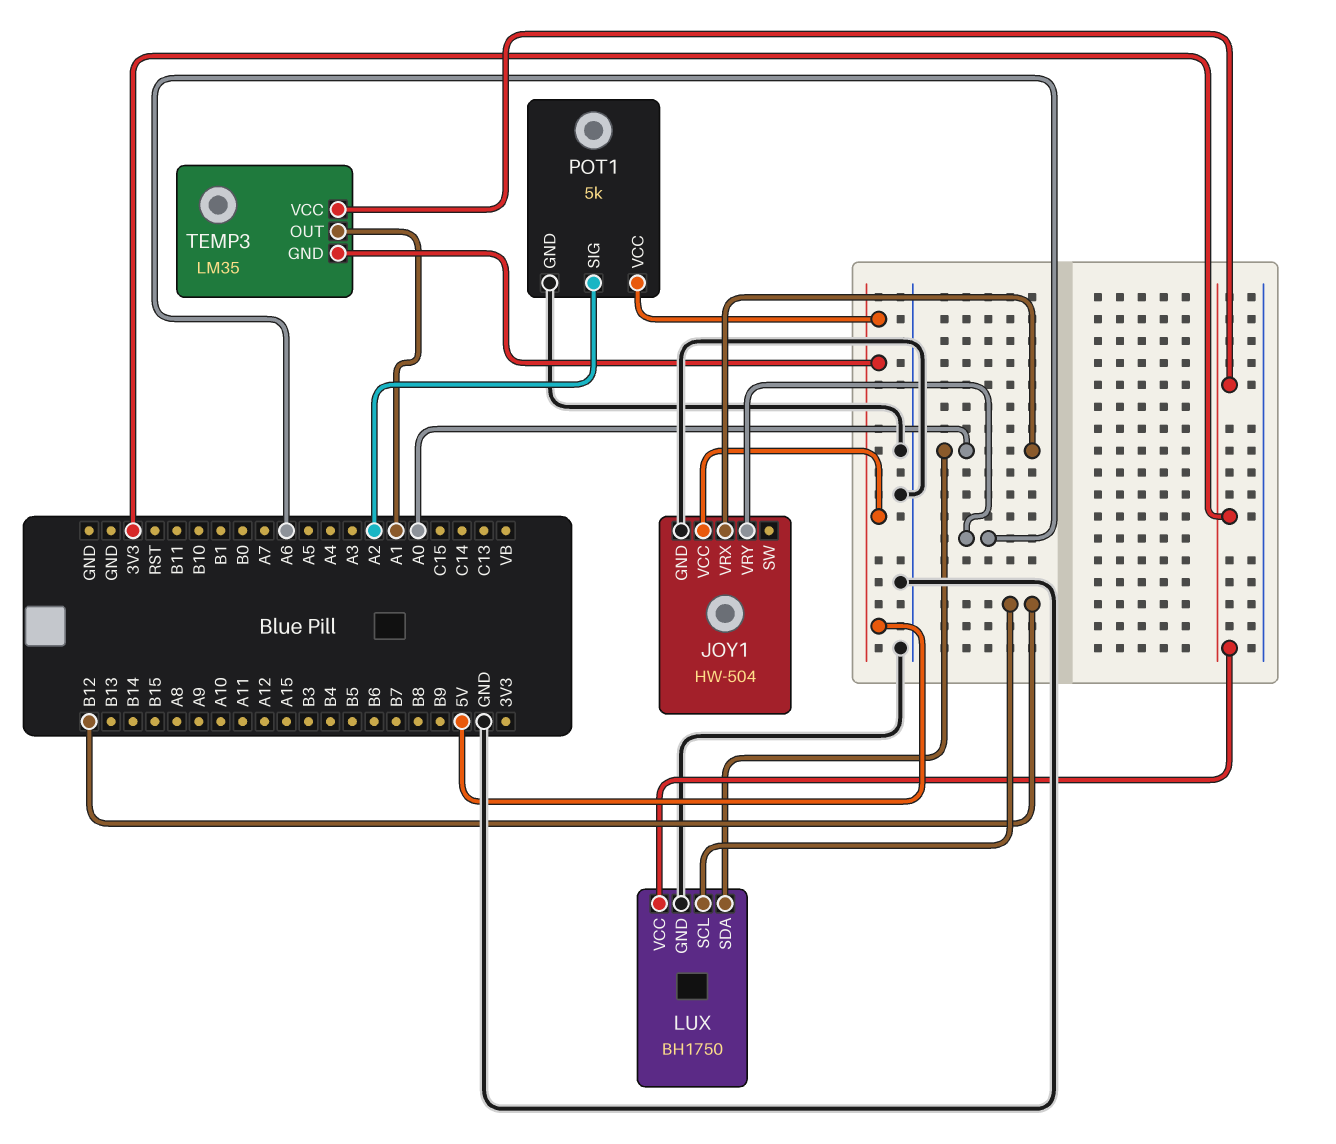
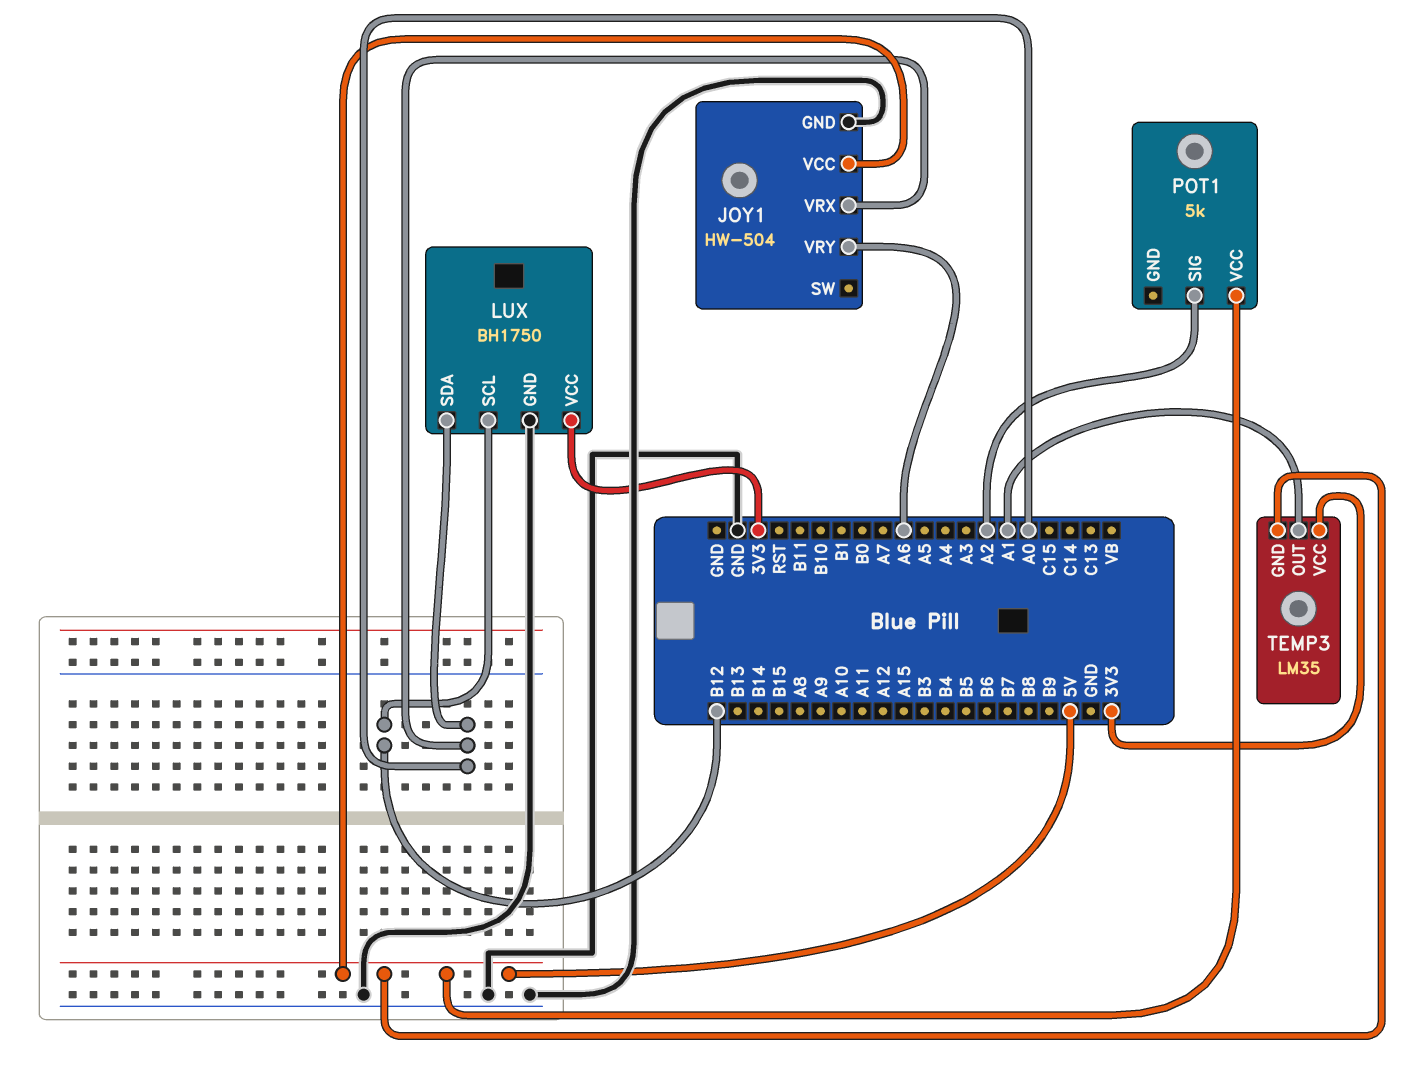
POT1 pin GND: GND -> none

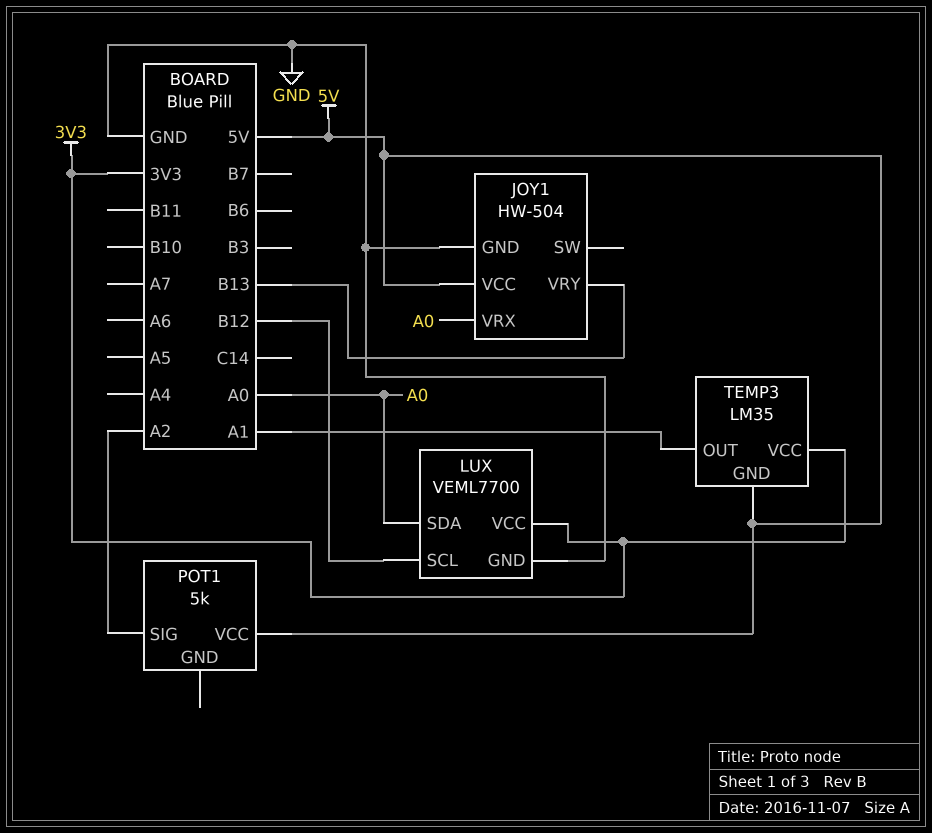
JOY1 pin VRY: A6 -> B13
LUX: BH1750 -> VEML7700

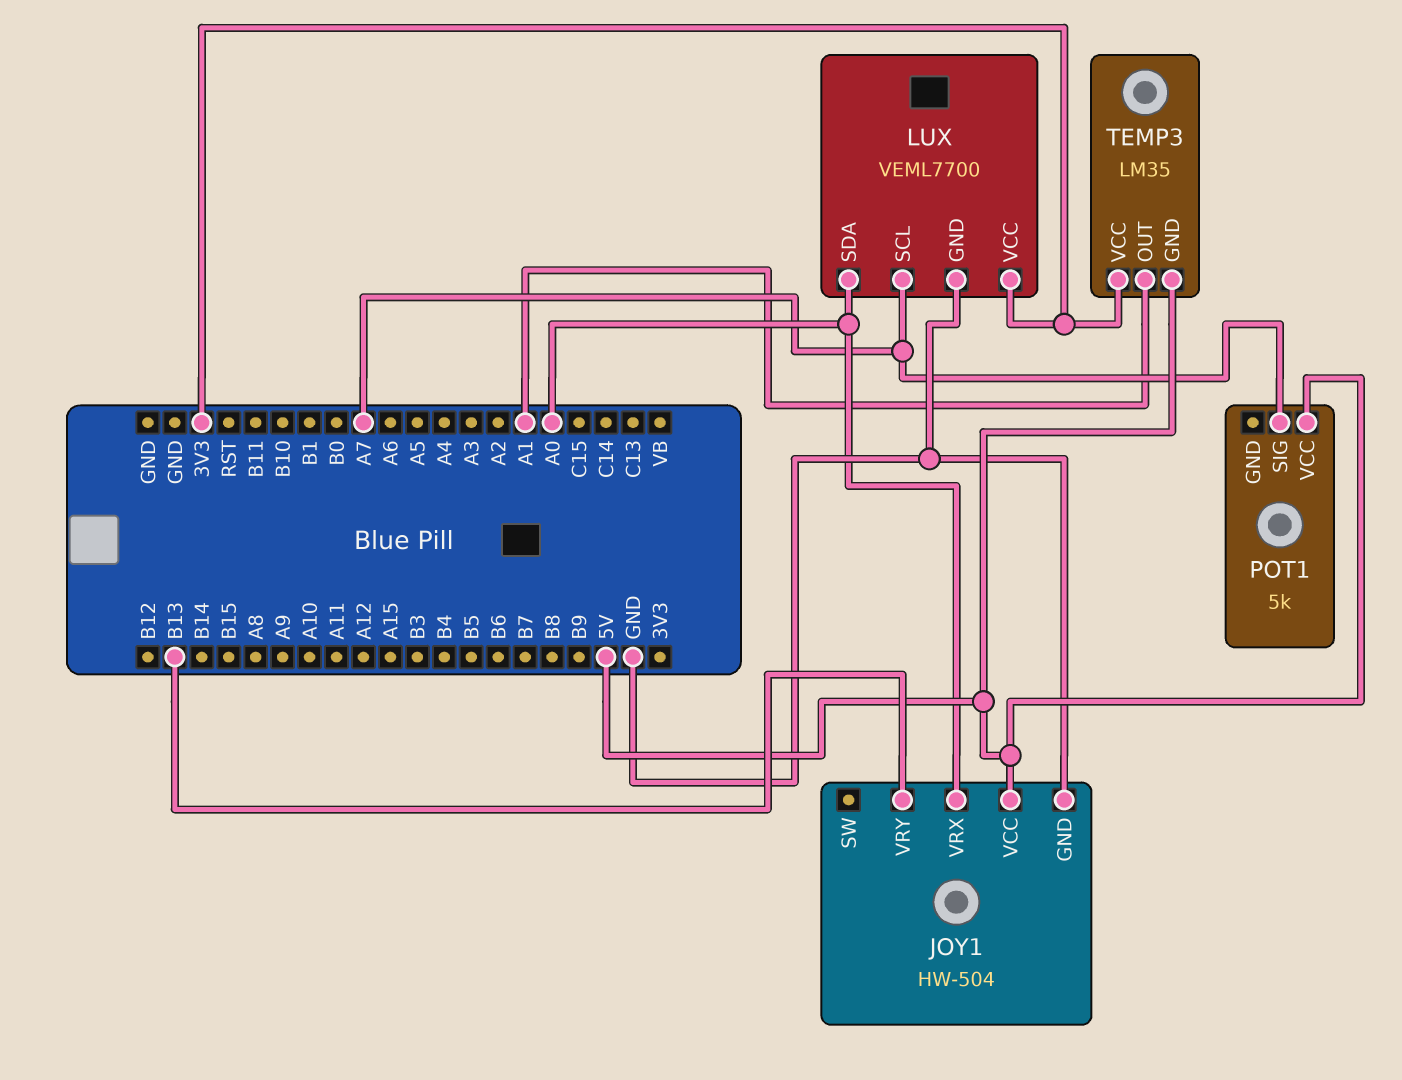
LUX pin SCL: B12 -> A7
POT1 pin SIG: A2 -> A7

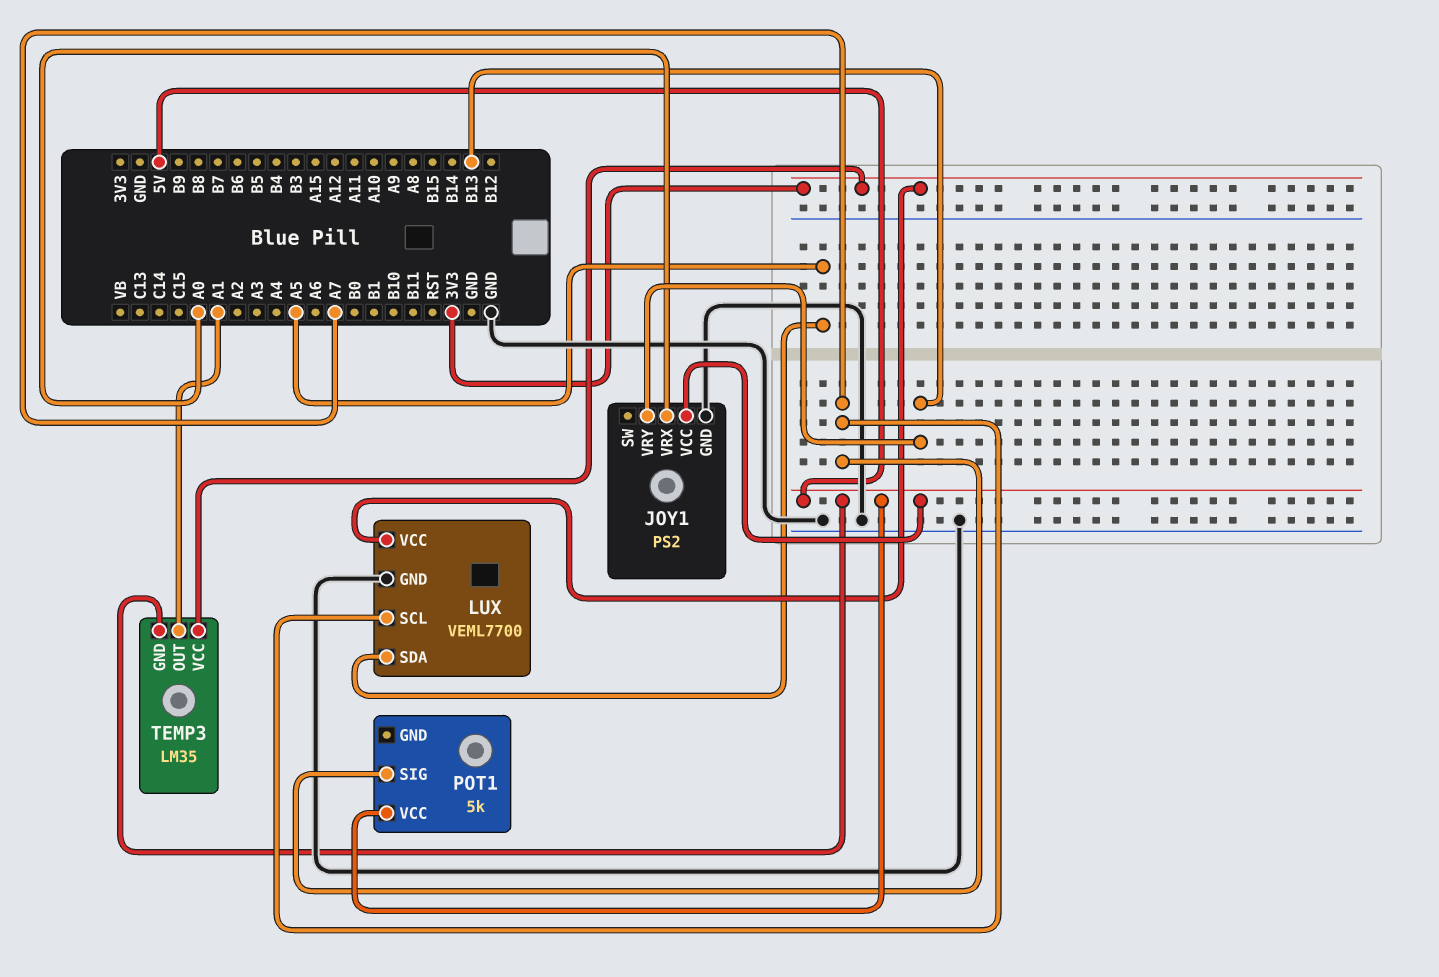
JOY1: HW-504 -> PS2
LUX pin SDA: A0 -> A5

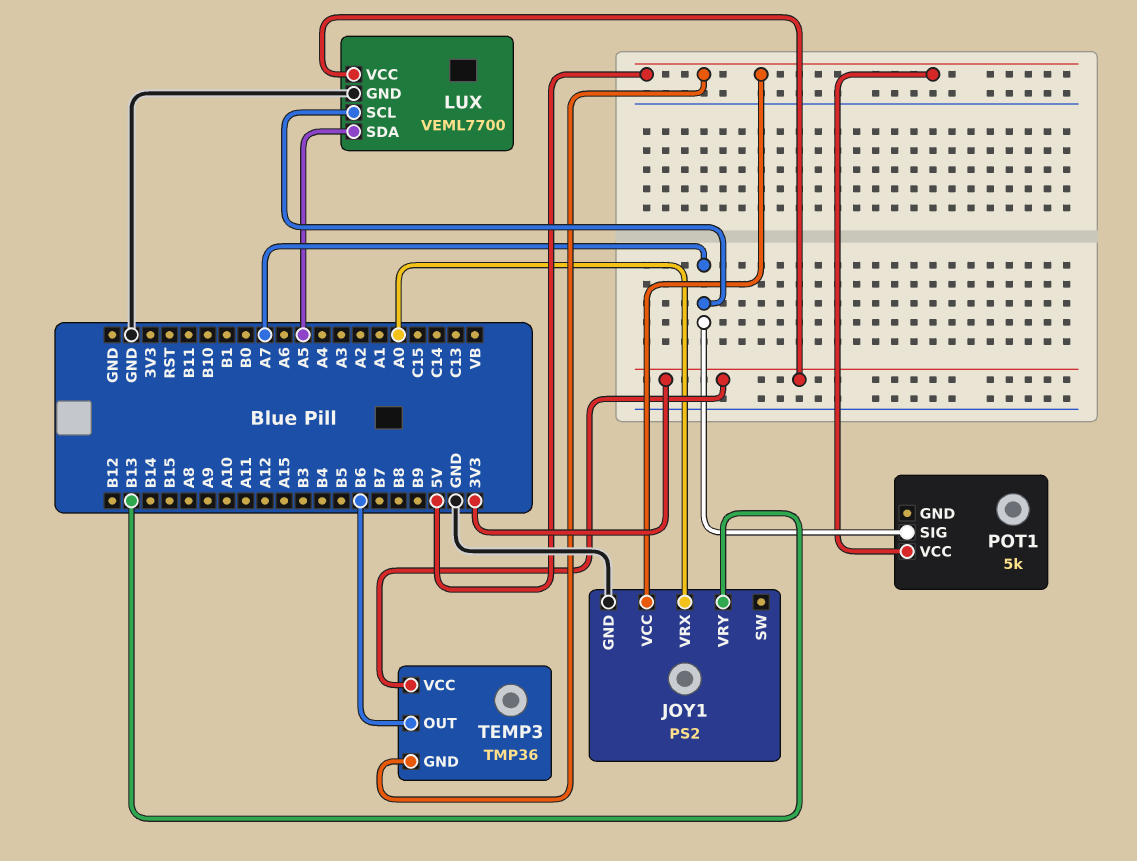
TEMP3: LM35 -> TMP36
TEMP3 pin OUT: A1 -> B6

